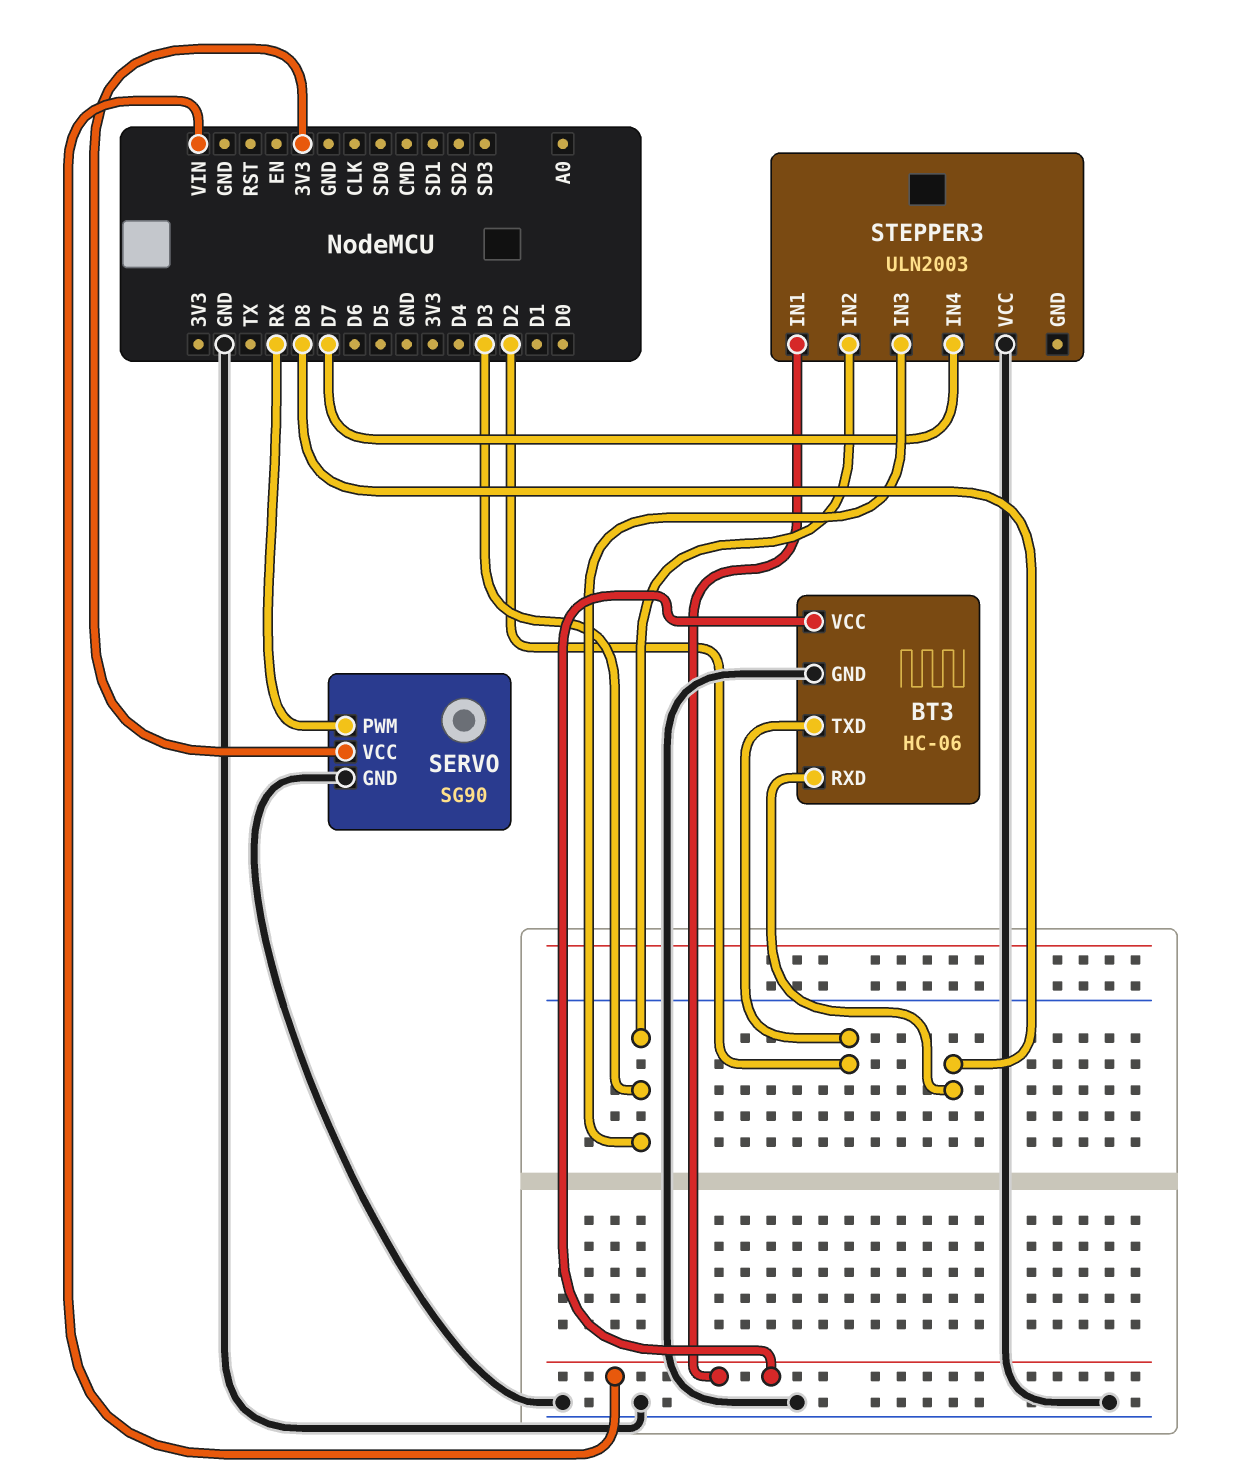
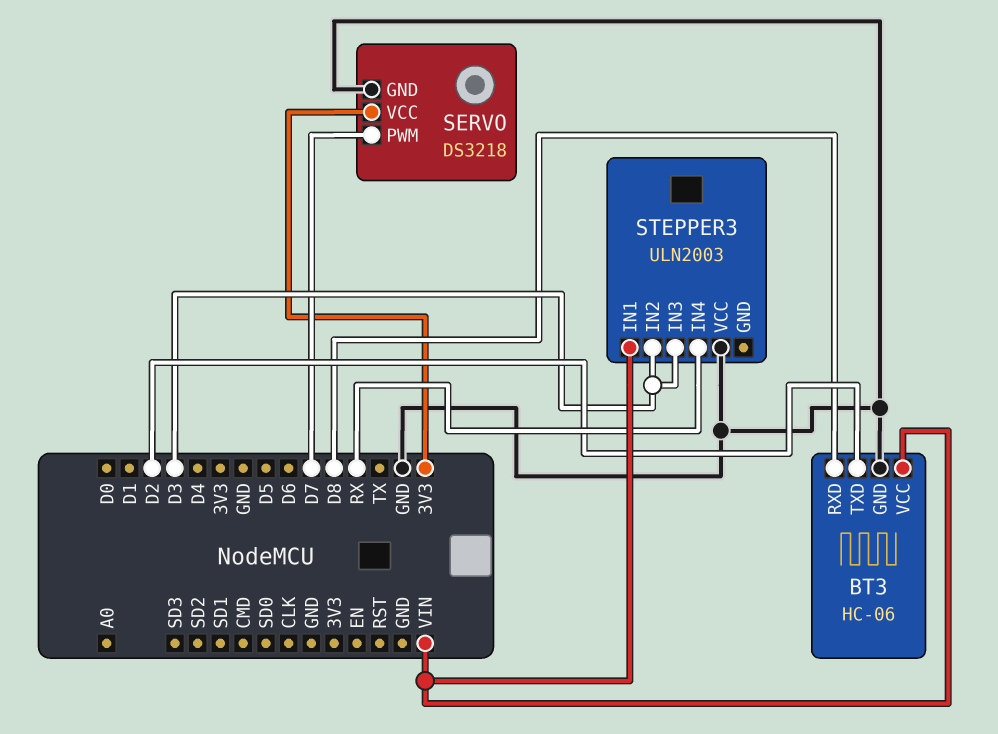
SERVO: SG90 -> DS3218
SERVO pin PWM: RX -> D7
STEPPER3 pin IN4: D7 -> RX

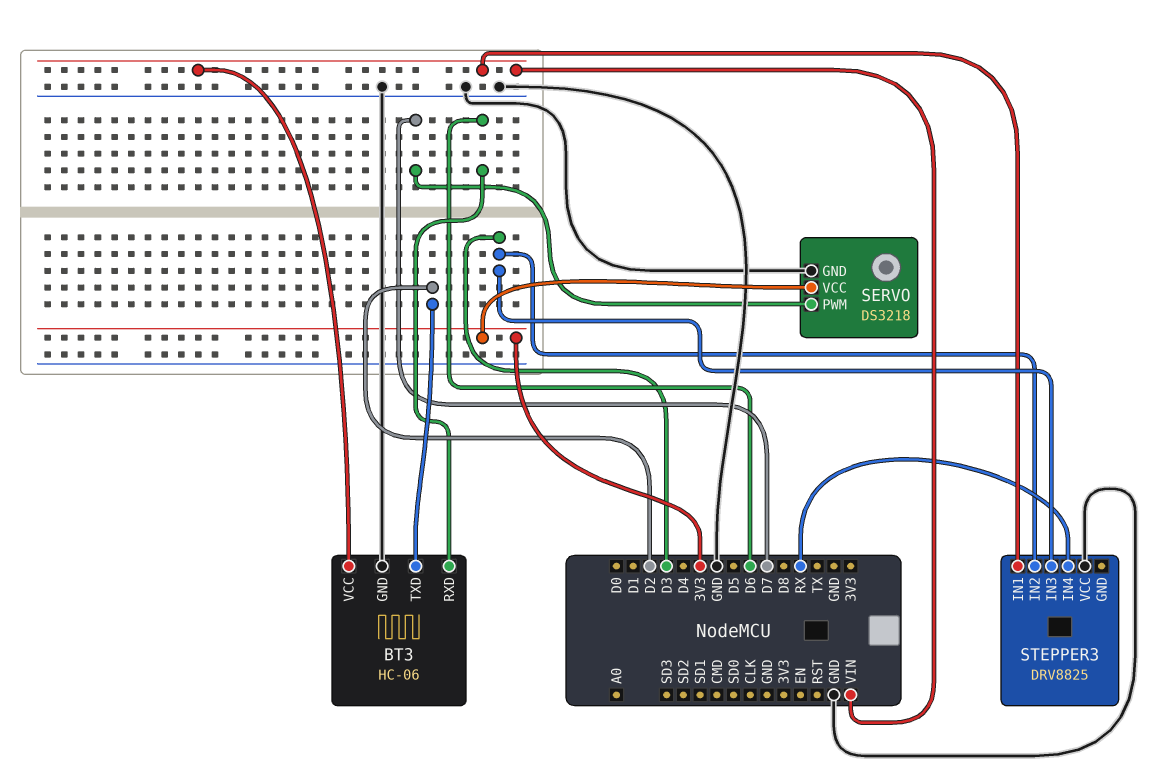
BT3 pin RXD: D8 -> D6
STEPPER3: ULN2003 -> DRV8825

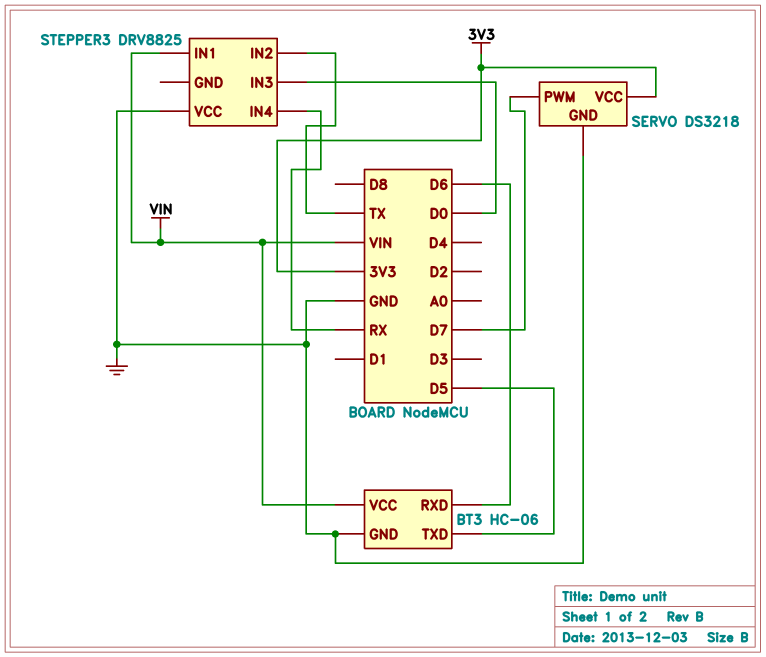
BT3 pin TXD: D2 -> D5
STEPPER3 pin IN2: D3 -> TX
STEPPER3 pin IN3: D3 -> D0

